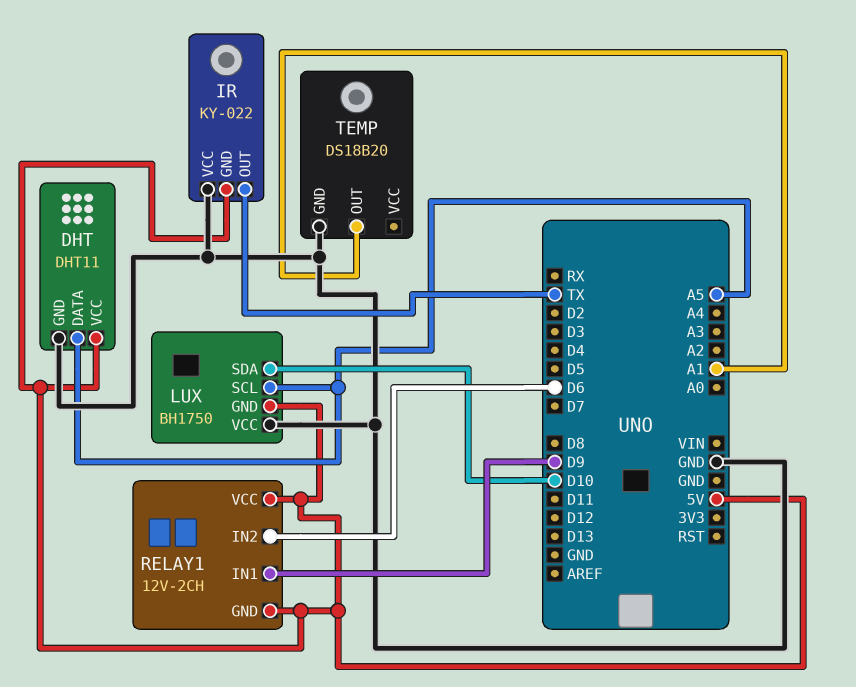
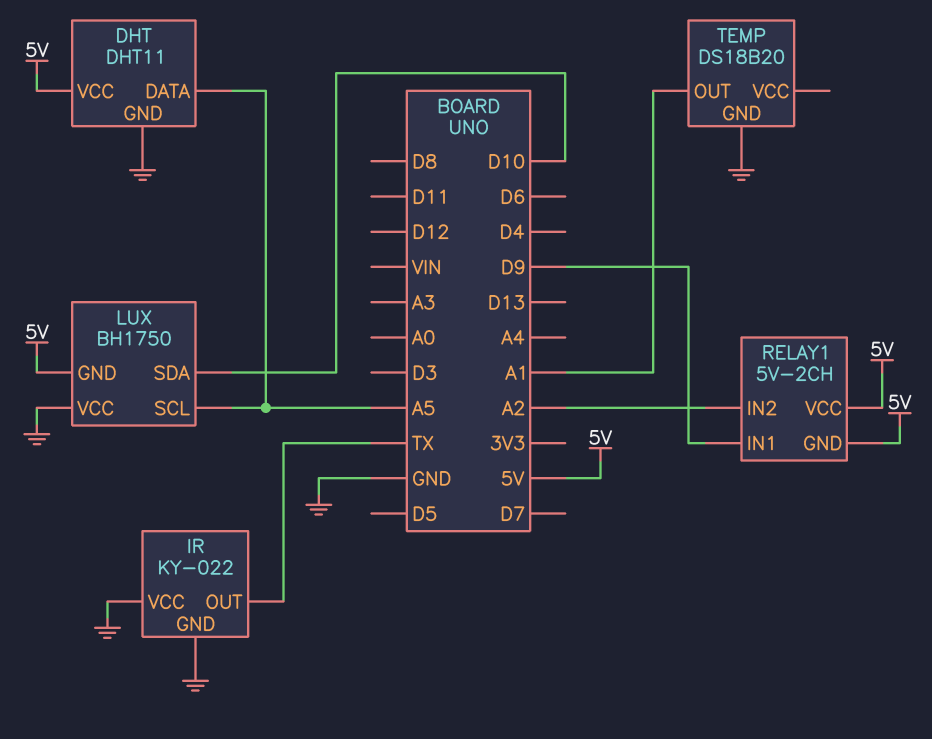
IR pin GND: 5V -> GND
RELAY1: 12V-2CH -> 5V-2CH
RELAY1 pin IN2: D6 -> A2

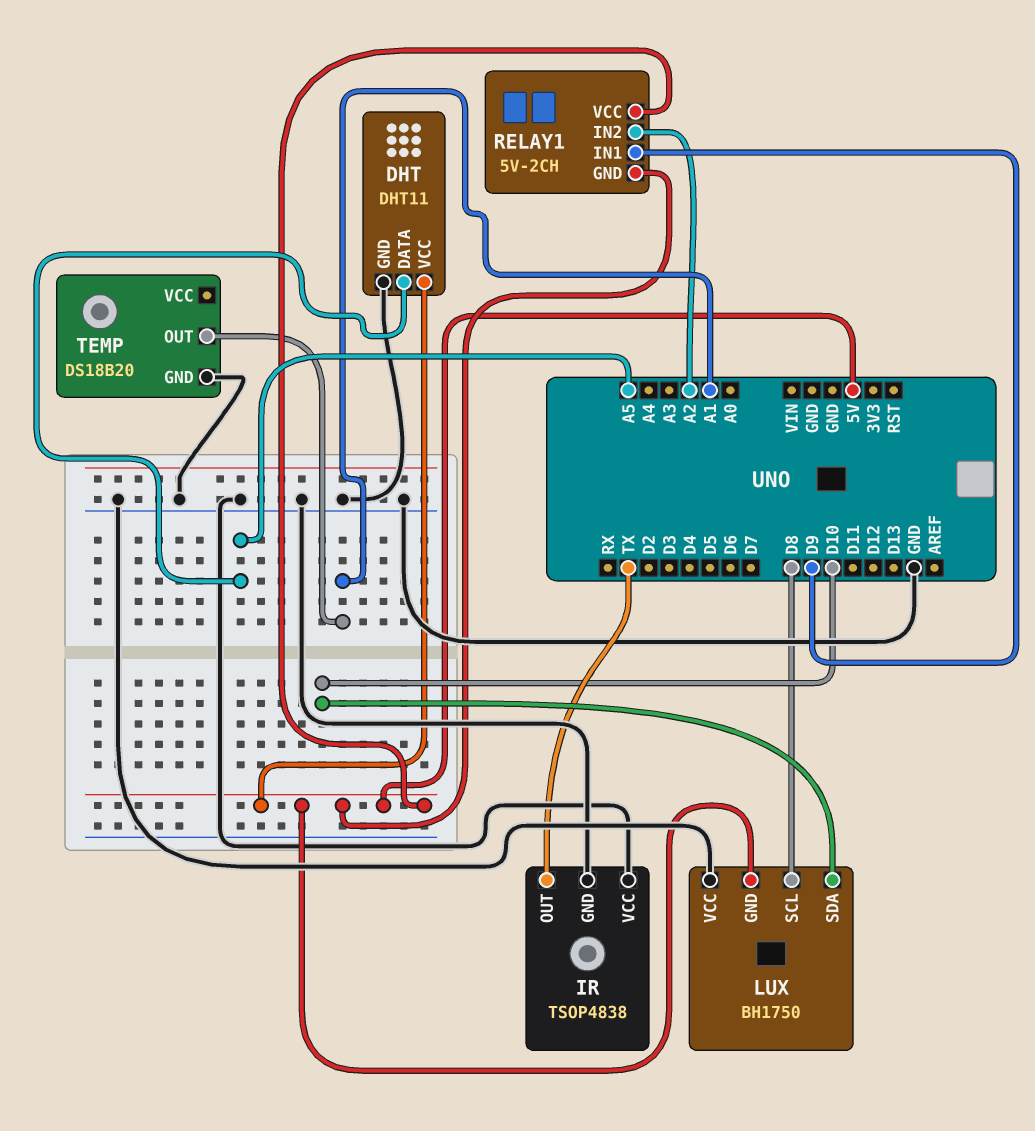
IR: KY-022 -> TSOP4838
LUX pin SCL: A5 -> D8

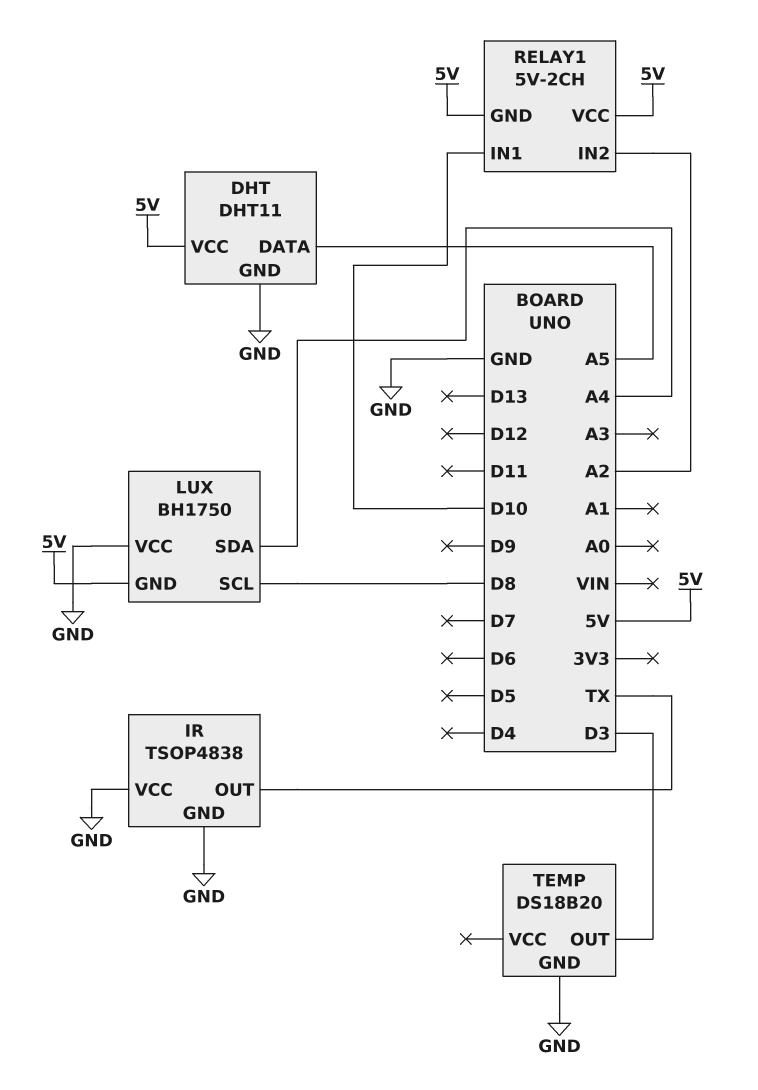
LUX pin SDA: D10 -> A4
RELAY1 pin IN1: D9 -> D10
TEMP pin OUT: A1 -> D3

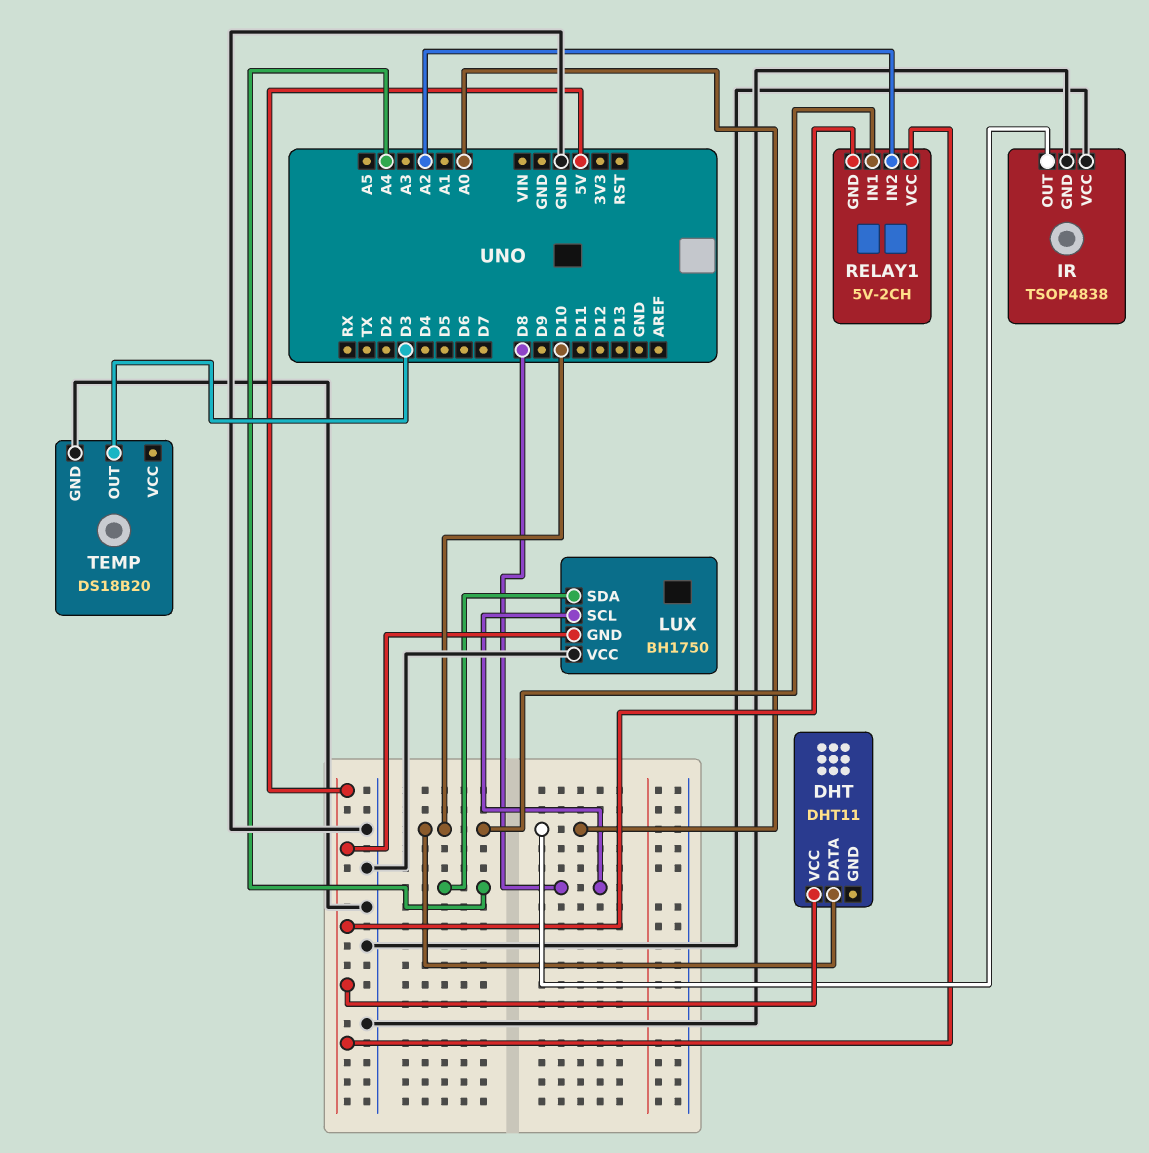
DHT pin DATA: A5 -> D10
DHT pin GND: GND -> none
IR pin OUT: TX -> A0

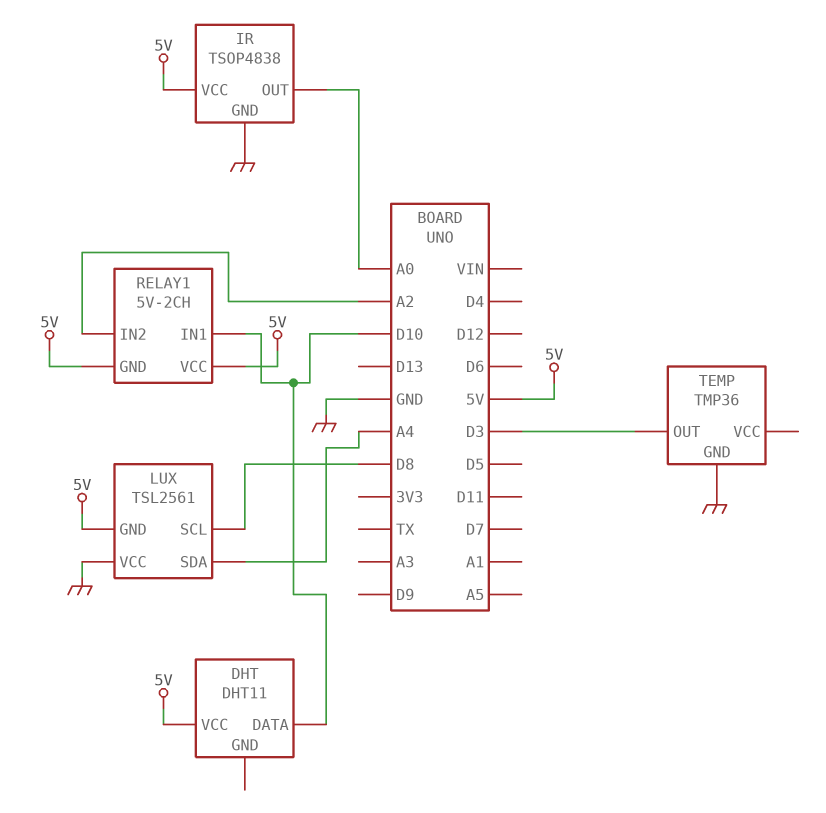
IR pin VCC: GND -> 5V
LUX: BH1750 -> TSL2561
TEMP: DS18B20 -> TMP36

